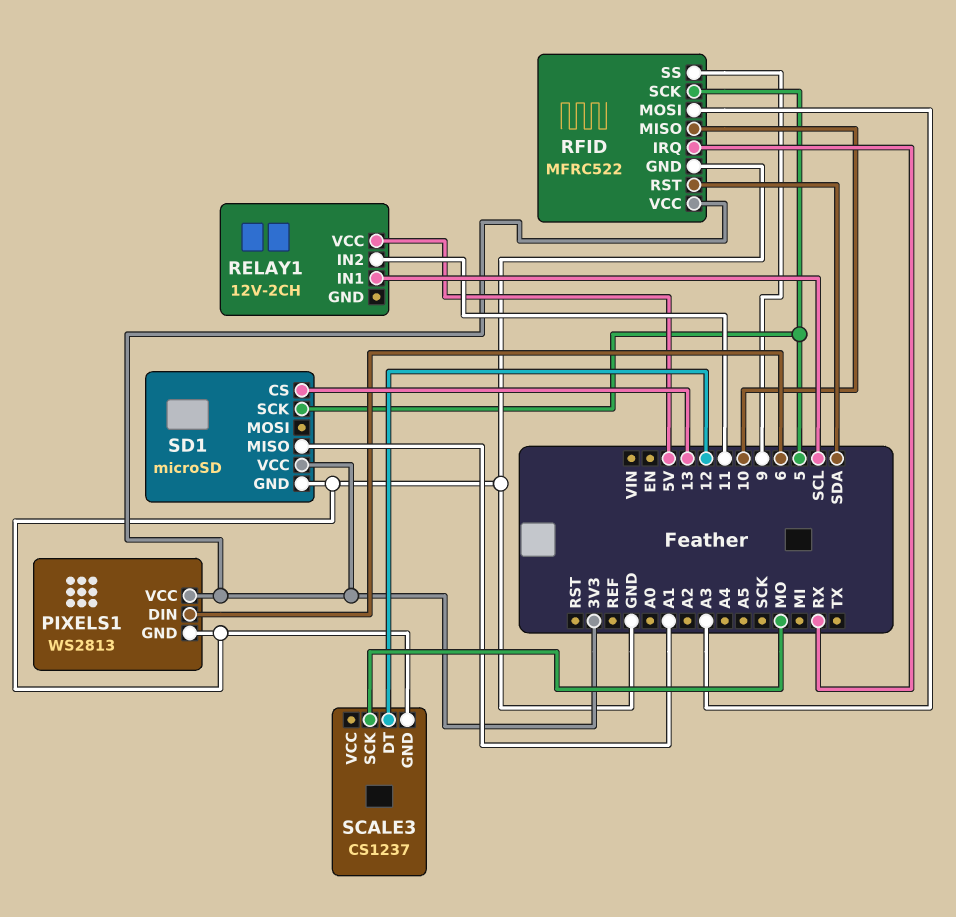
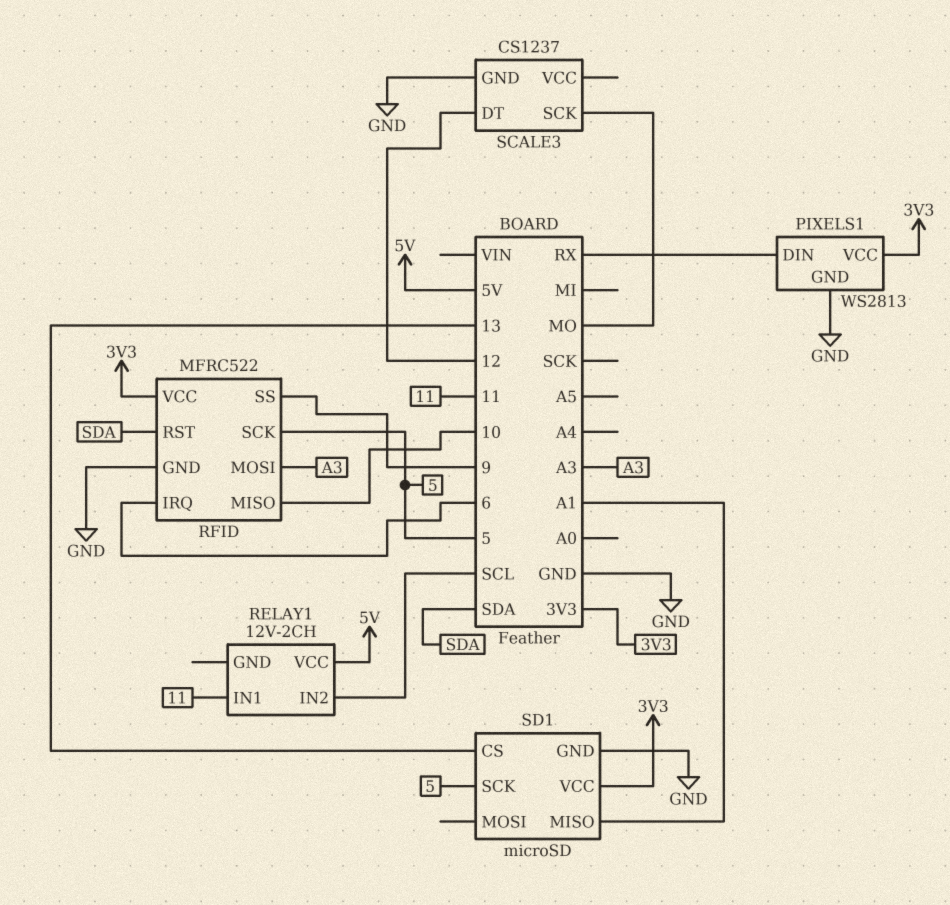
PIXELS1 pin DIN: 6 -> RX
RELAY1 pin IN1: SCL -> 11
RELAY1 pin IN2: 11 -> SCL
RFID pin IRQ: RX -> 6

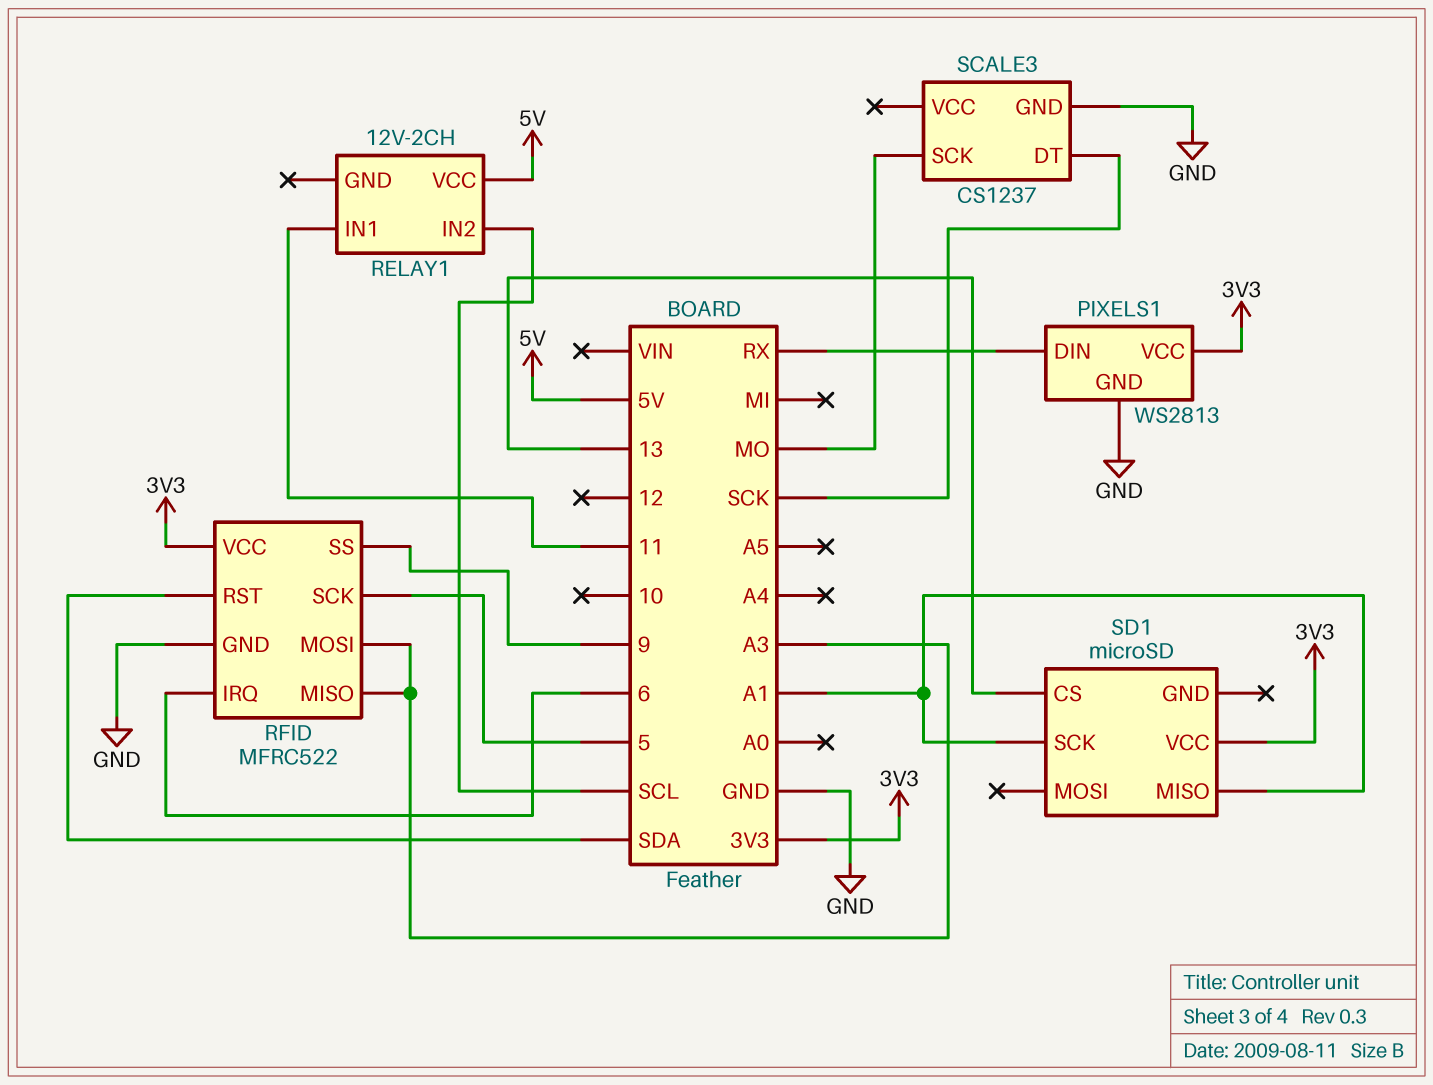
RFID pin MISO: 10 -> A3
SCALE3 pin DT: 12 -> SCK
SD1 pin GND: GND -> none
SD1 pin SCK: 5 -> A1

